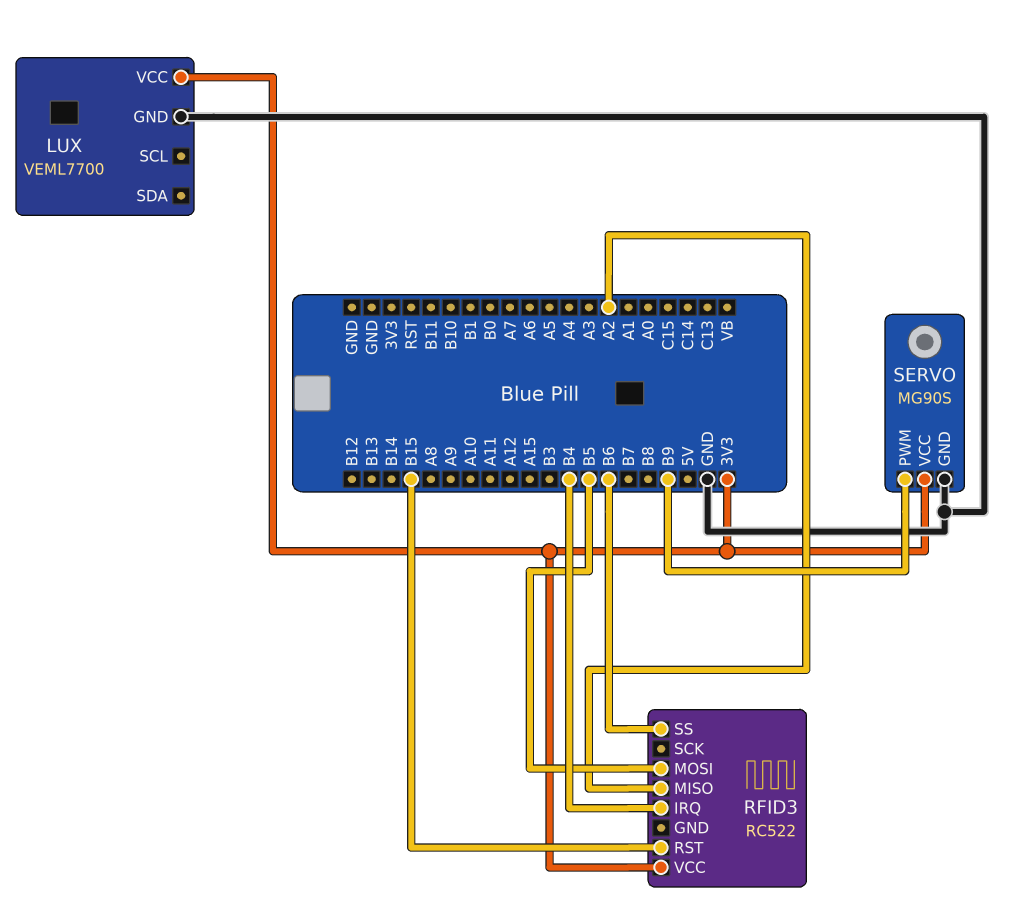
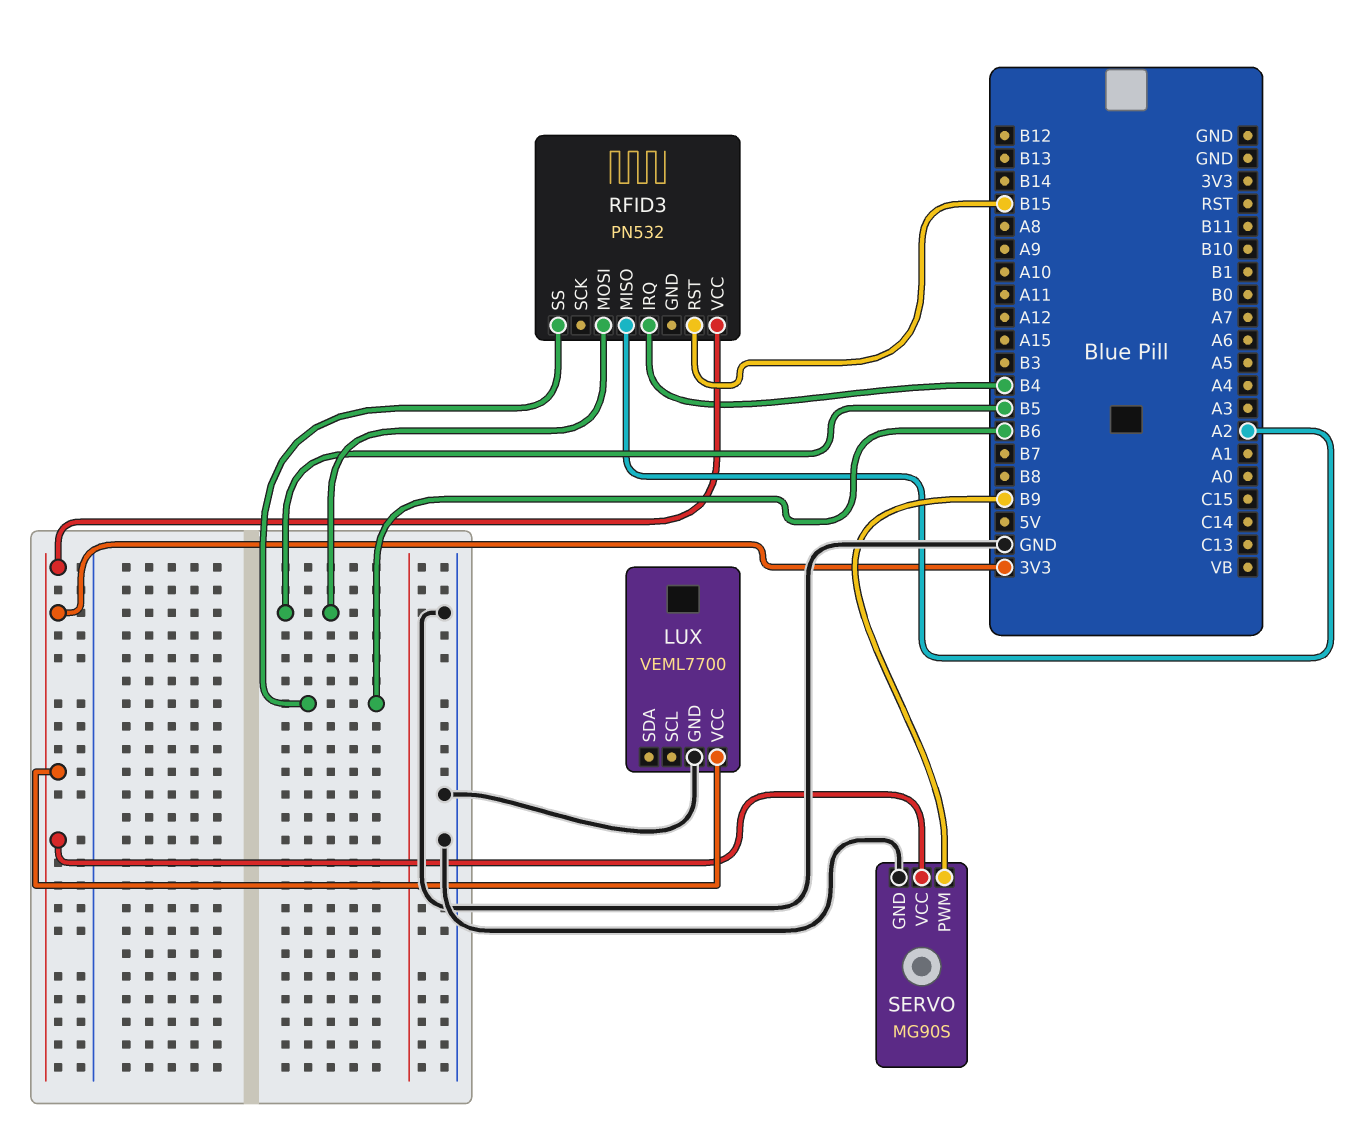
RFID3: RC522 -> PN532

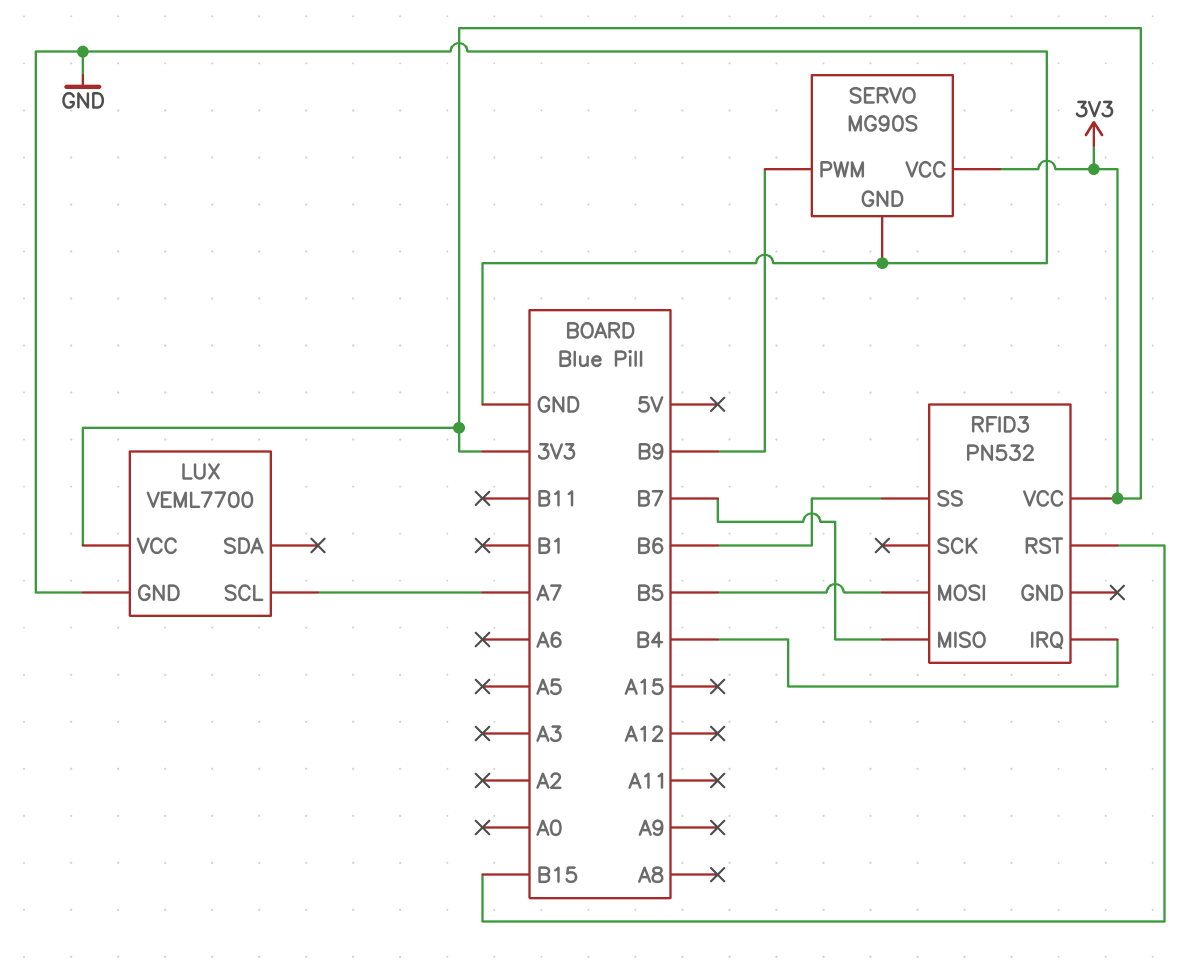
LUX pin SCL: none -> A7
RFID3 pin MISO: A2 -> B7

